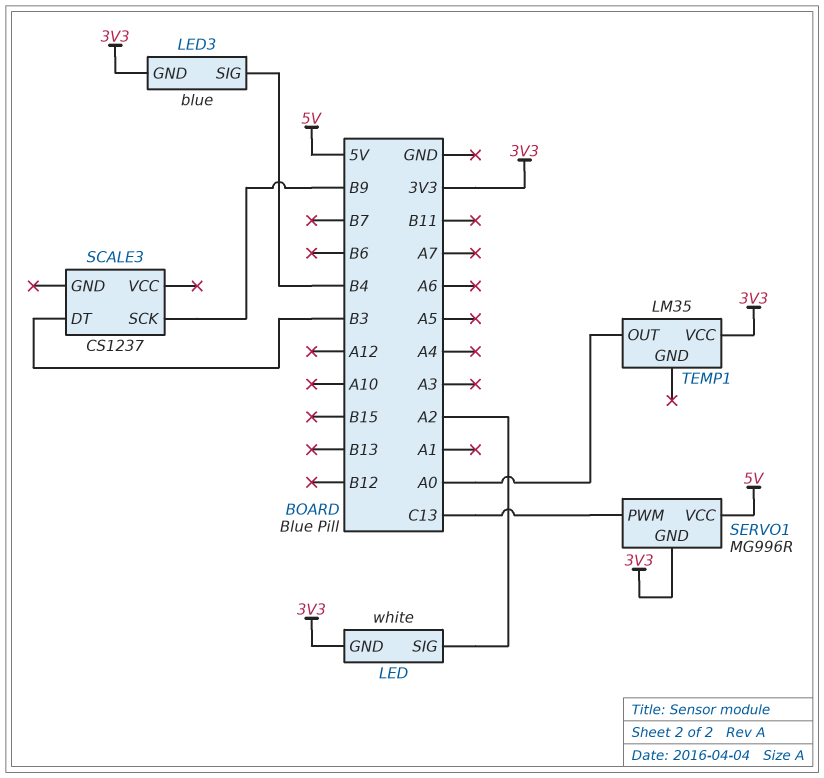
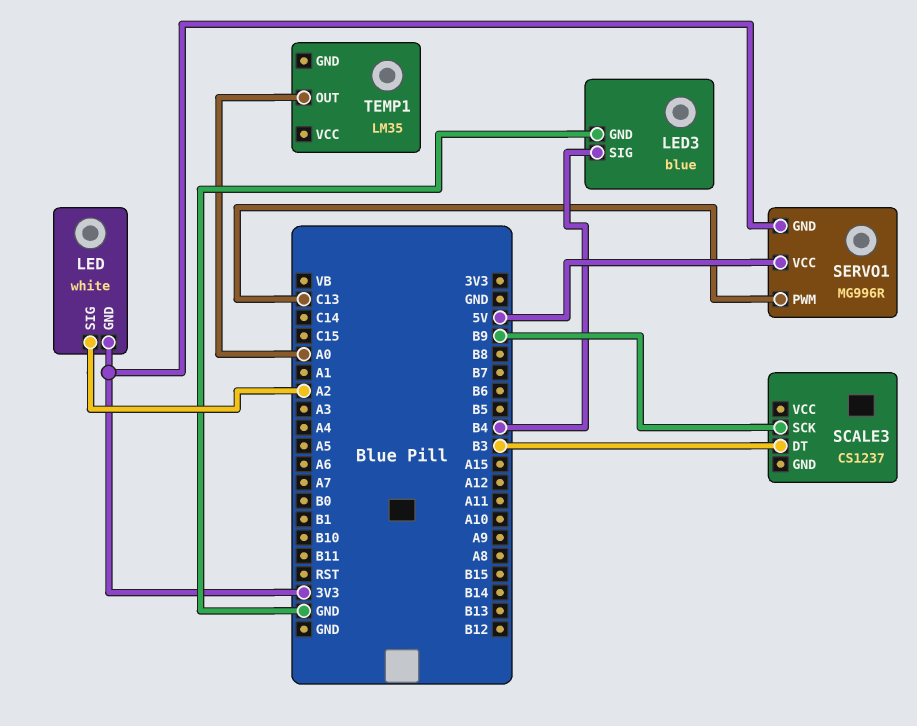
LED3 pin GND: 3V3 -> GND
TEMP1 pin VCC: 3V3 -> none

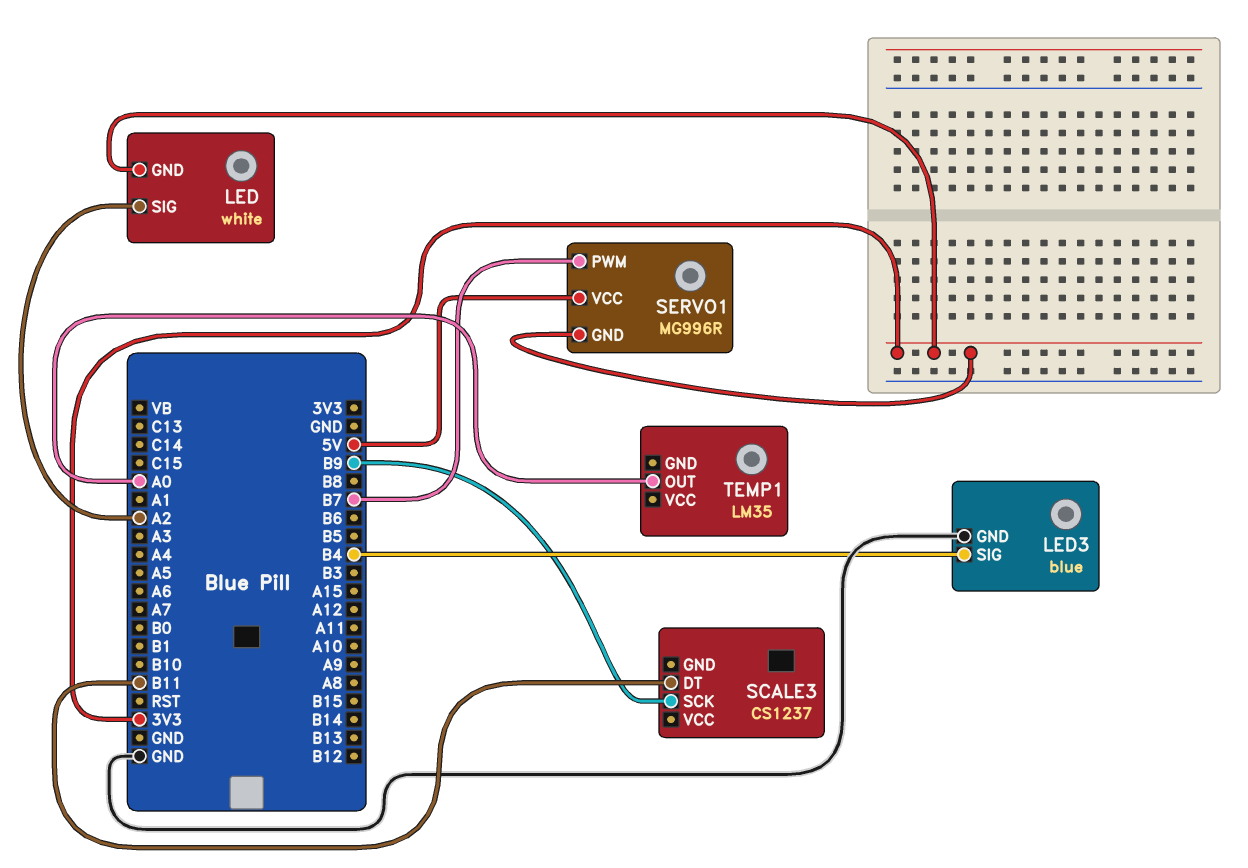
SCALE3 pin DT: B3 -> B11
SERVO1 pin PWM: C13 -> B7

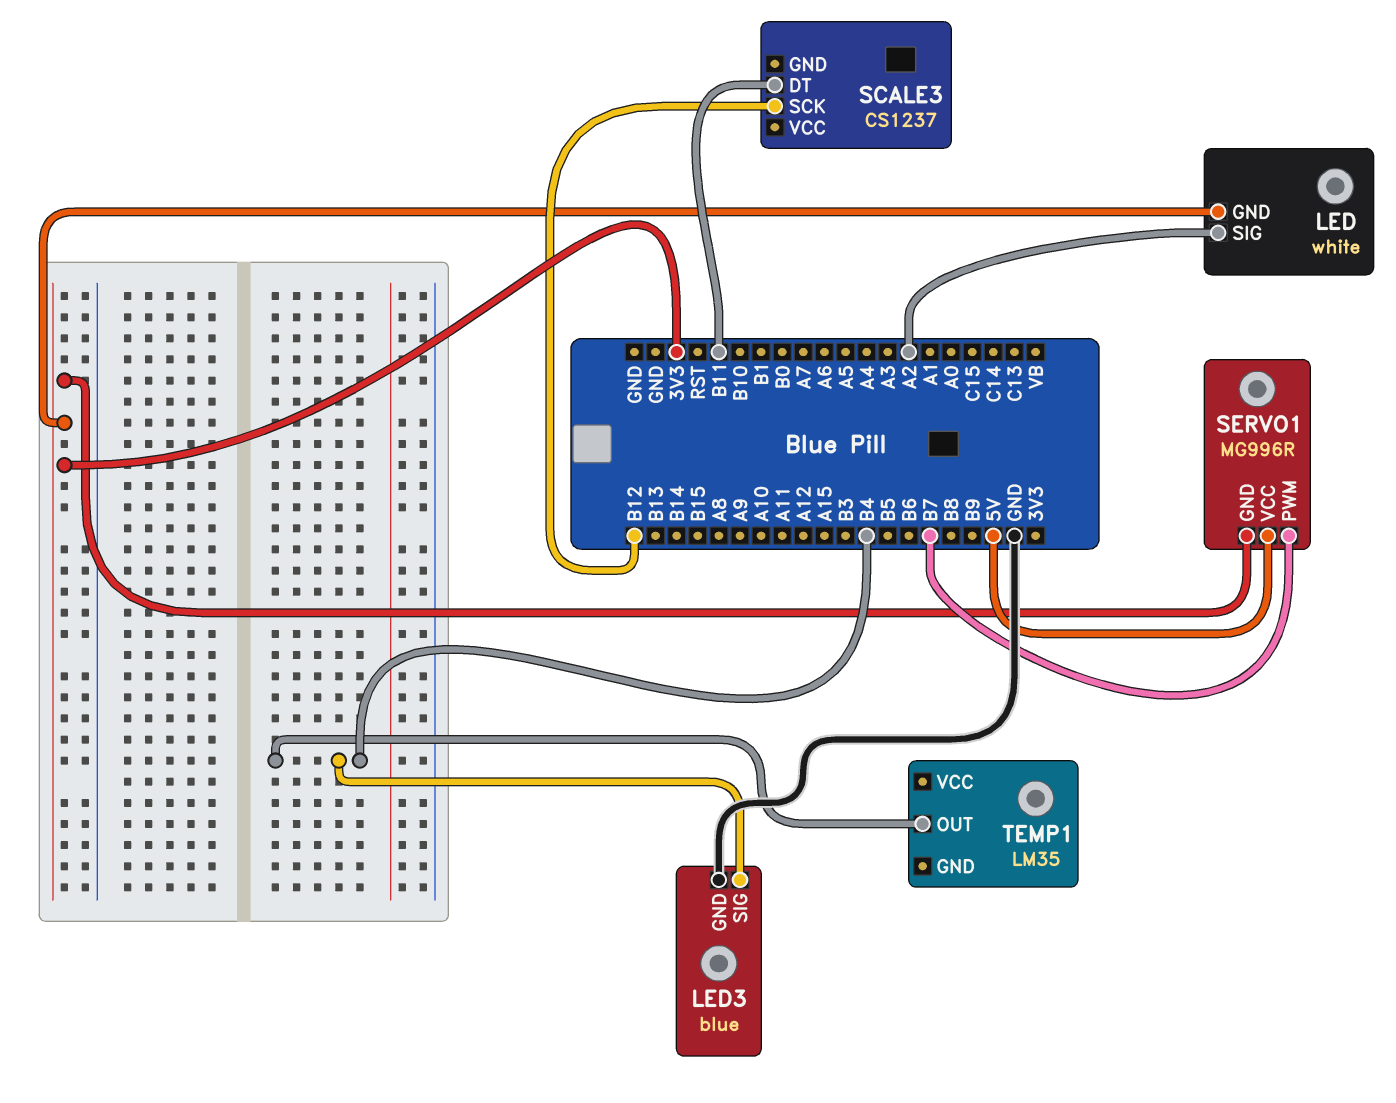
SCALE3 pin SCK: B9 -> B12
TEMP1 pin OUT: A0 -> B4

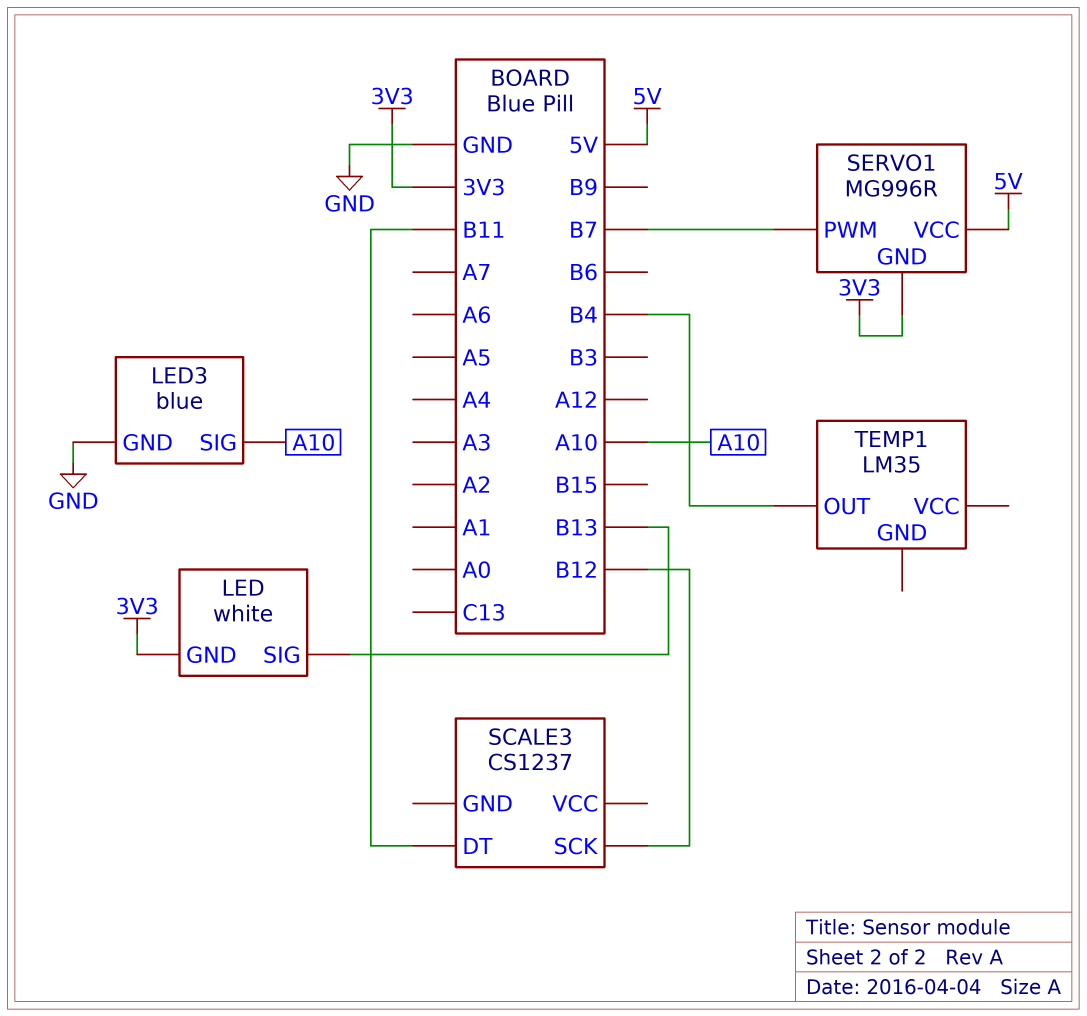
LED pin SIG: A2 -> B13
LED3 pin SIG: B4 -> A10

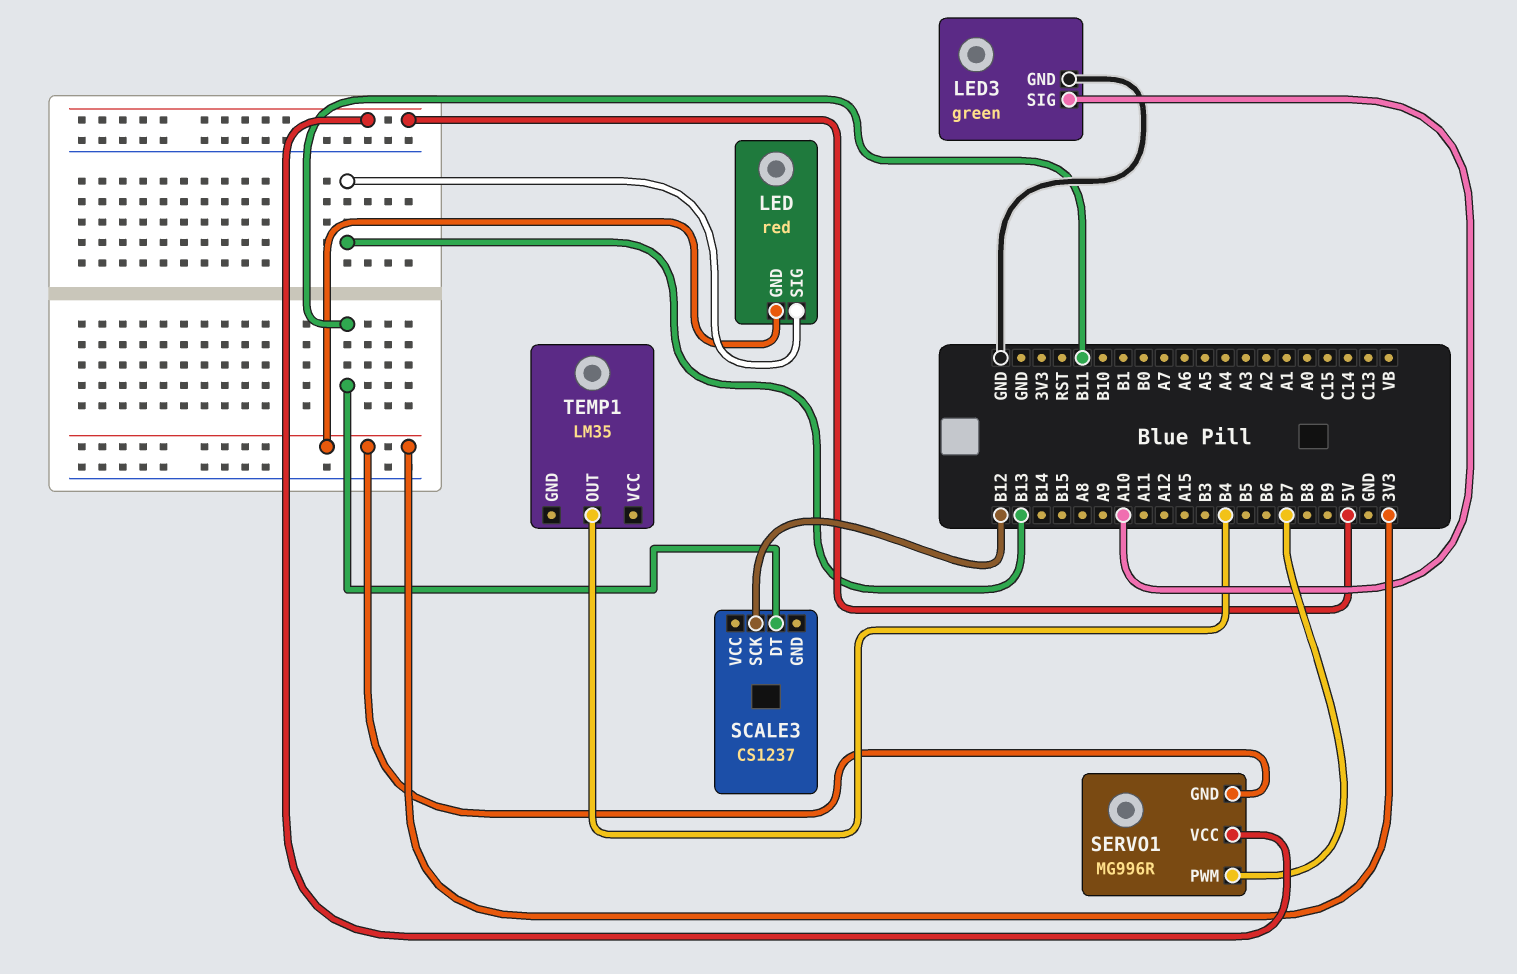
LED: white -> red
LED3: blue -> green

